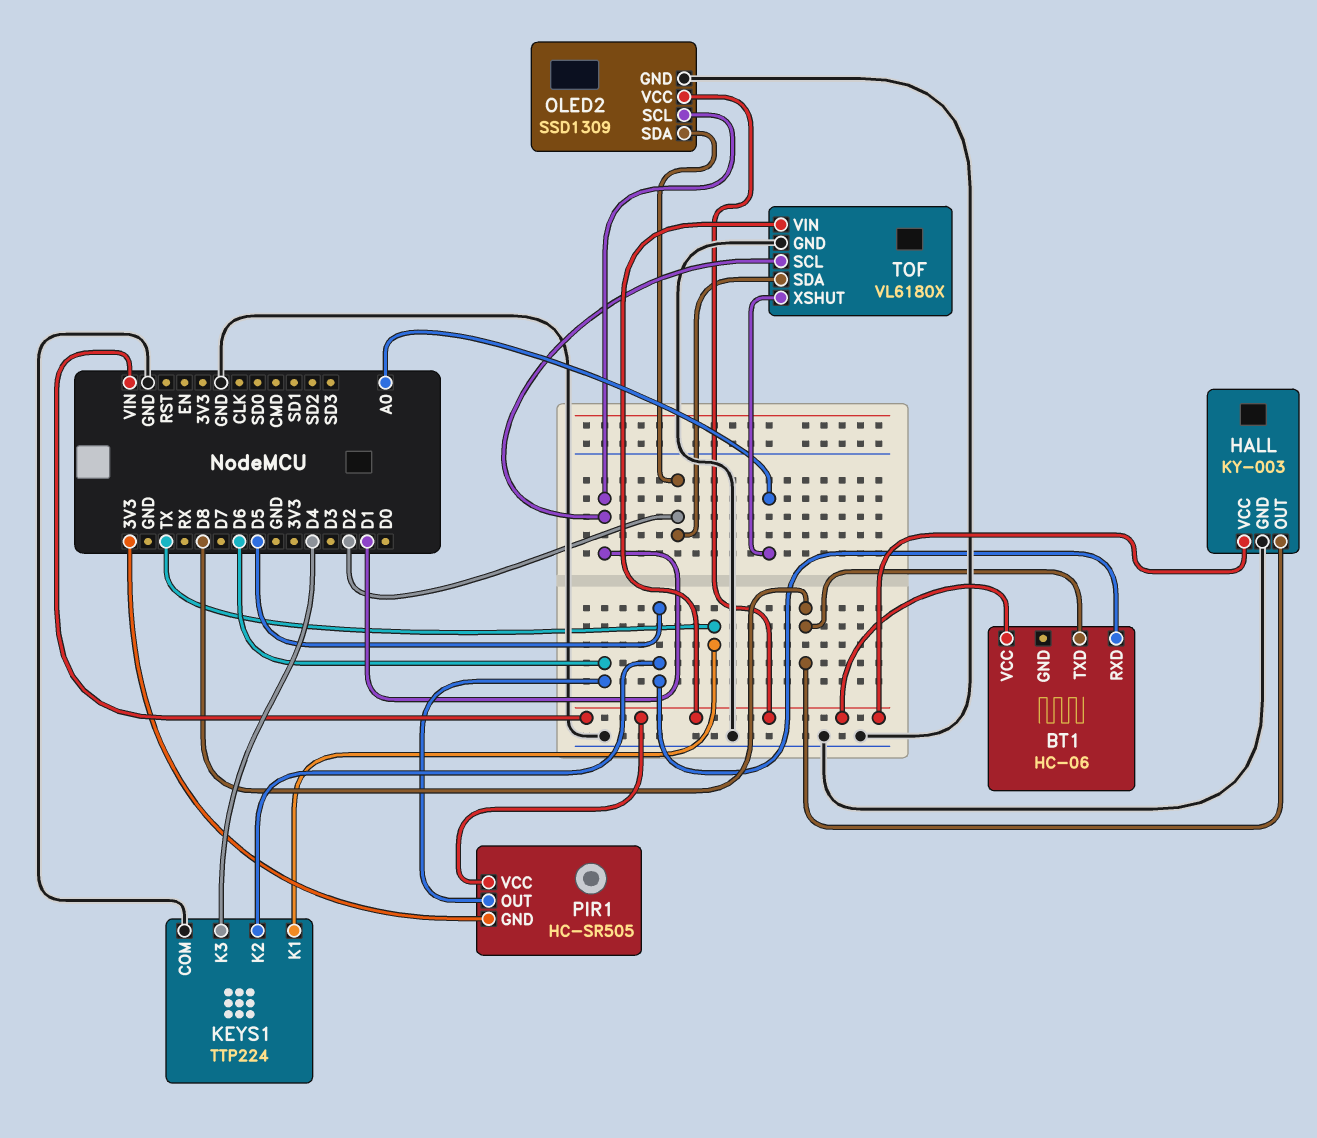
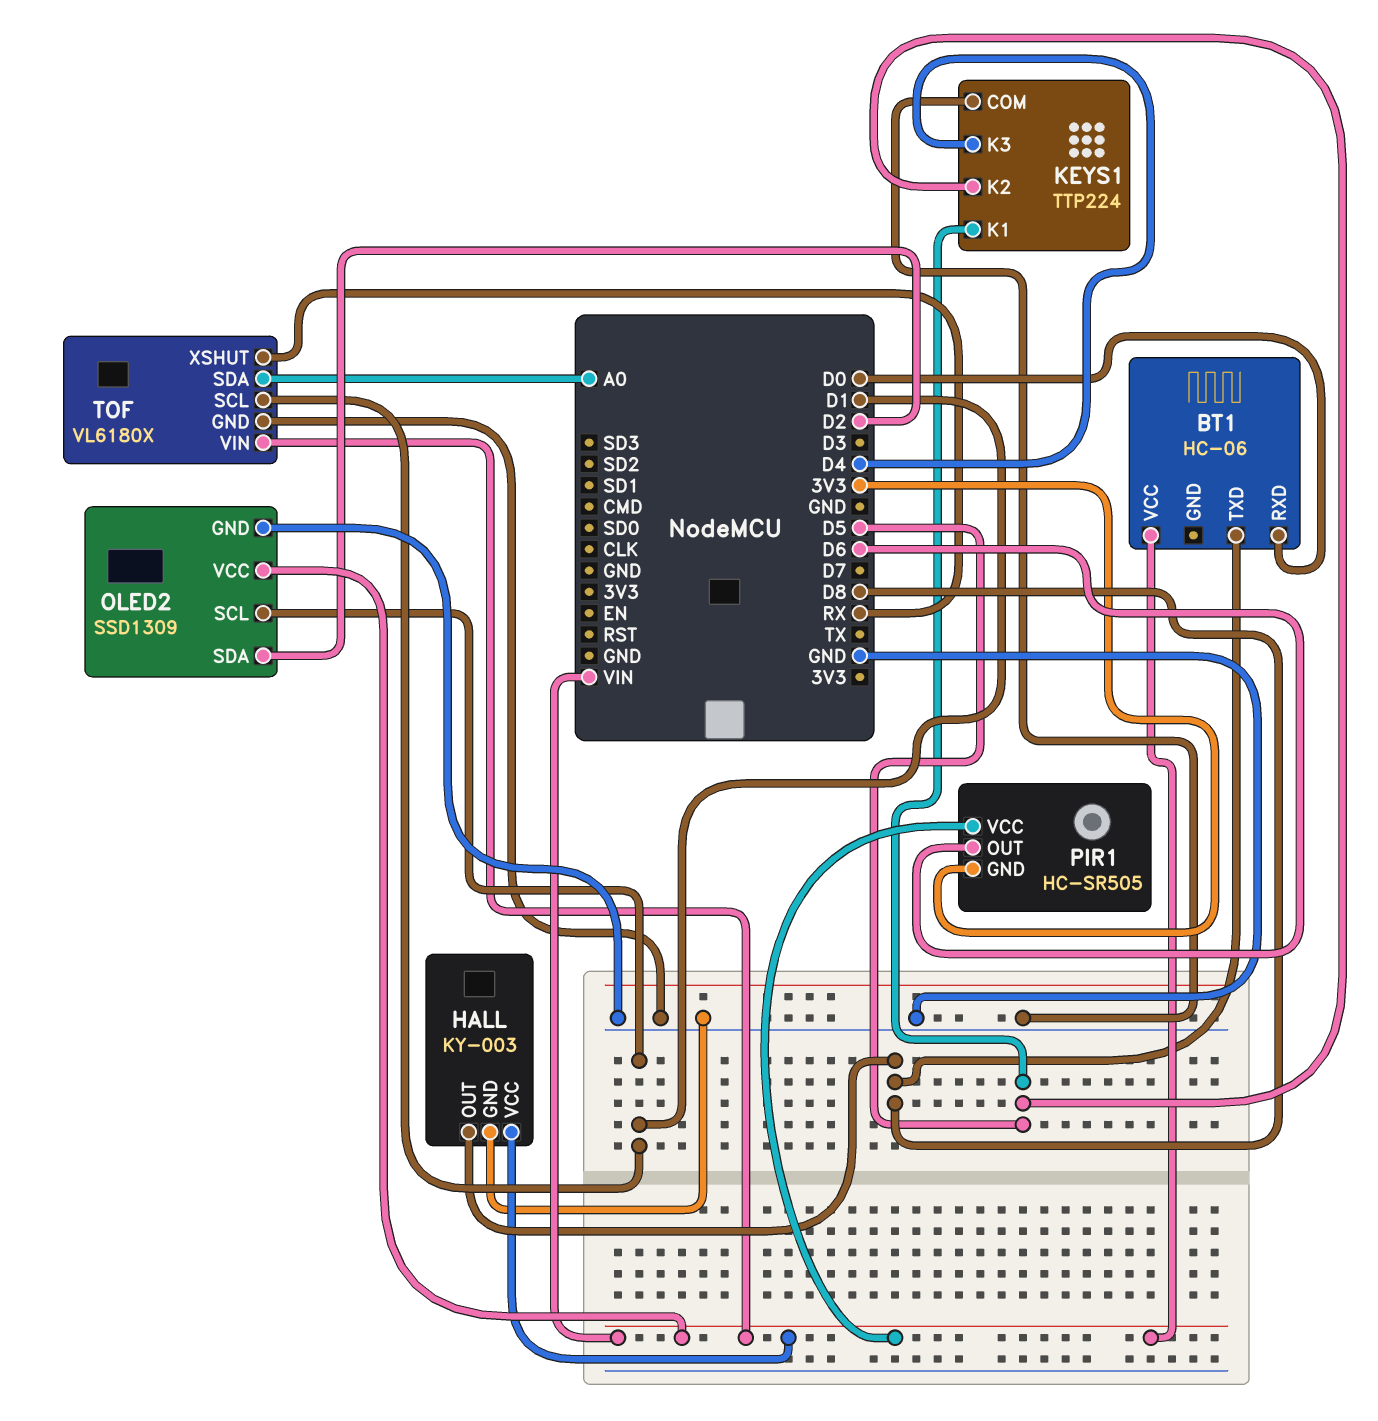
BT1 pin RXD: D5 -> D0
KEYS1 pin K1: TX -> D5
TOF pin SDA: D2 -> A0
TOF pin XSHUT: A0 -> RX

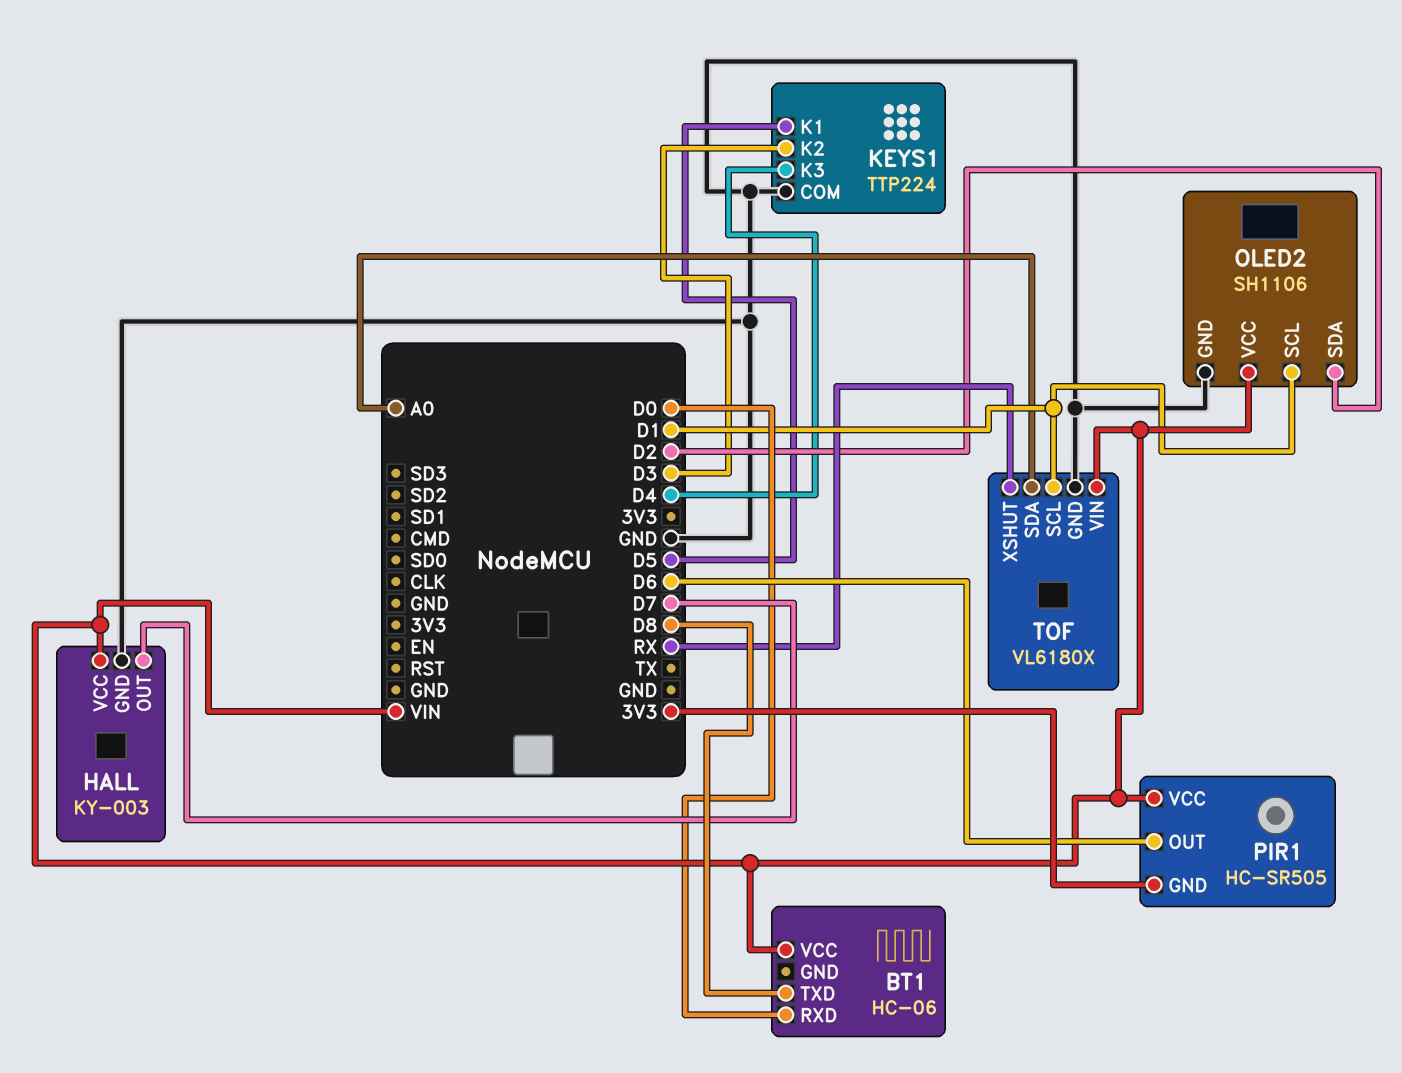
HALL pin OUT: D8 -> D7
KEYS1 pin K2: D5 -> D3
OLED2: SSD1309 -> SH1106

